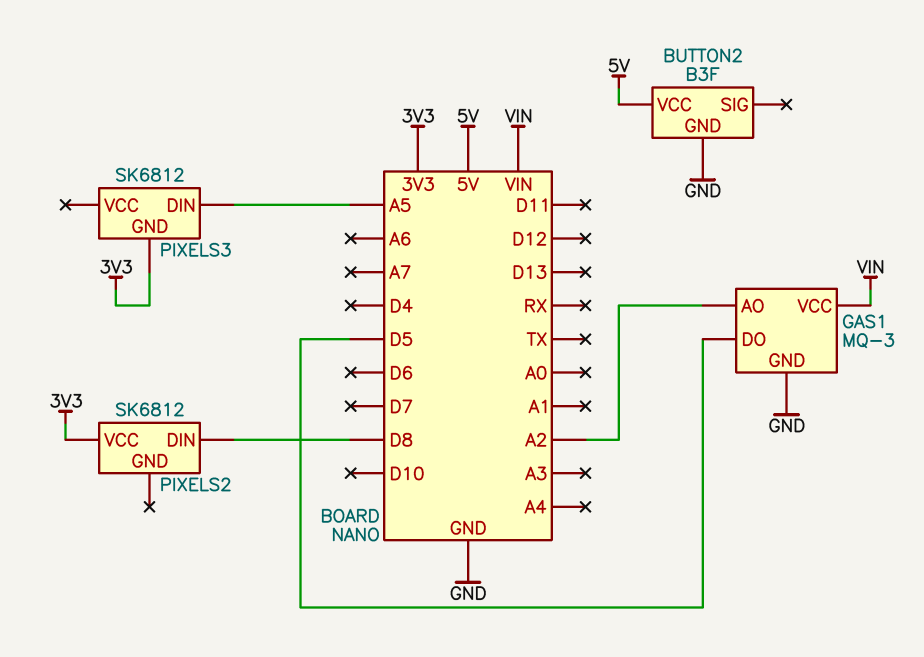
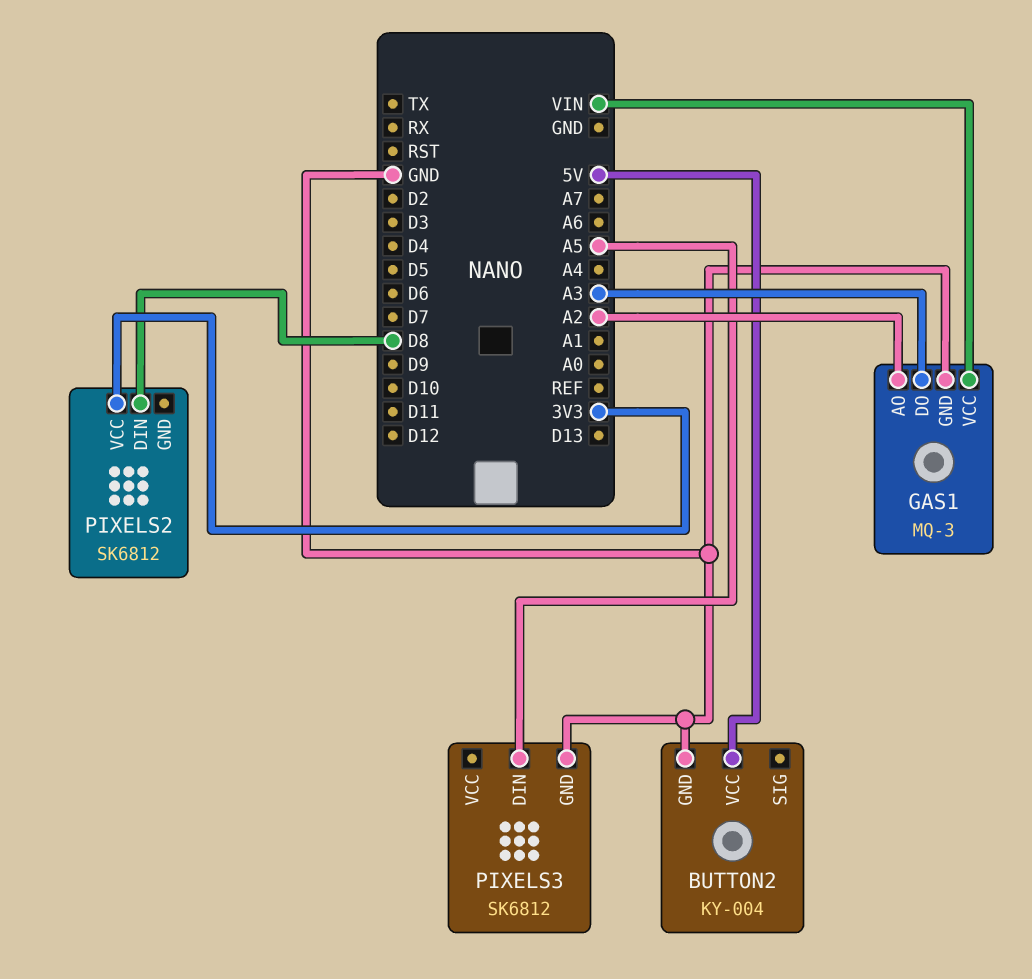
BUTTON2: B3F -> KY-004
GAS1 pin DO: D5 -> A3
PIXELS3 pin GND: 3V3 -> GND

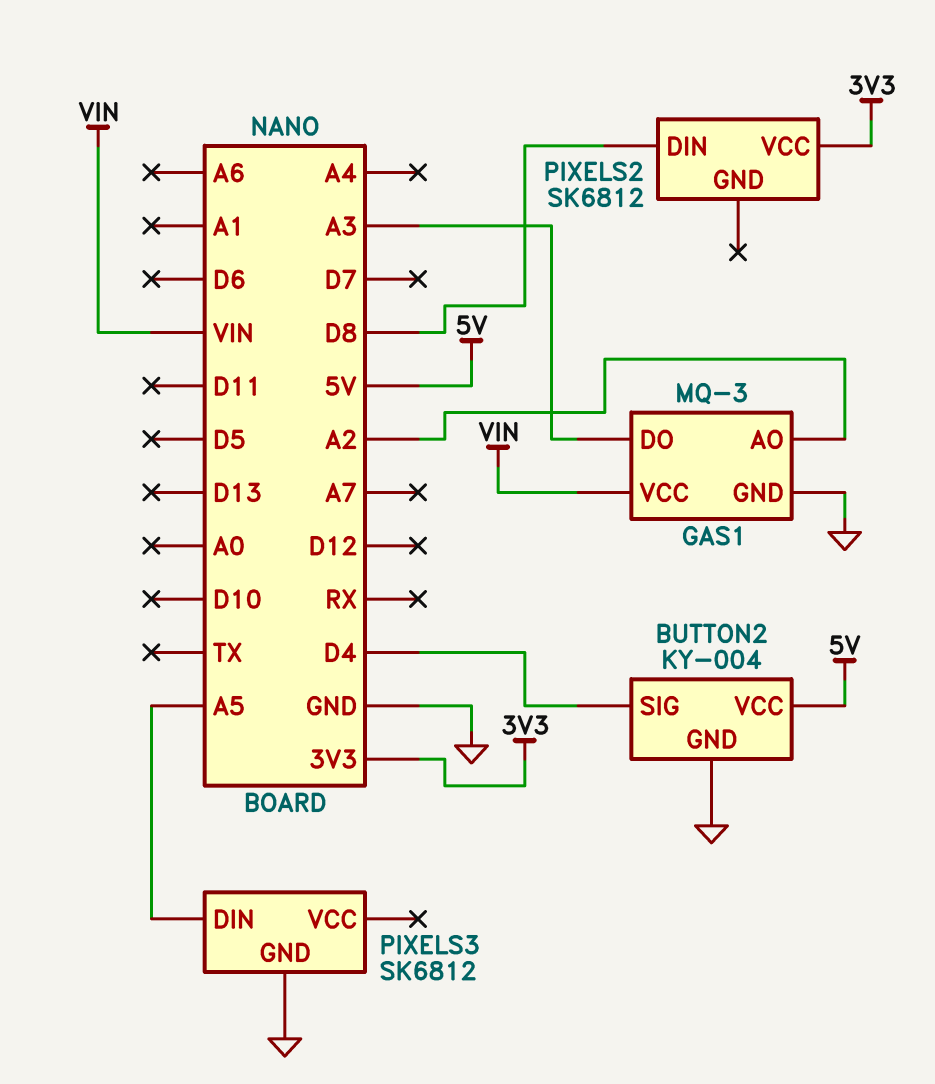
BUTTON2 pin SIG: none -> D4

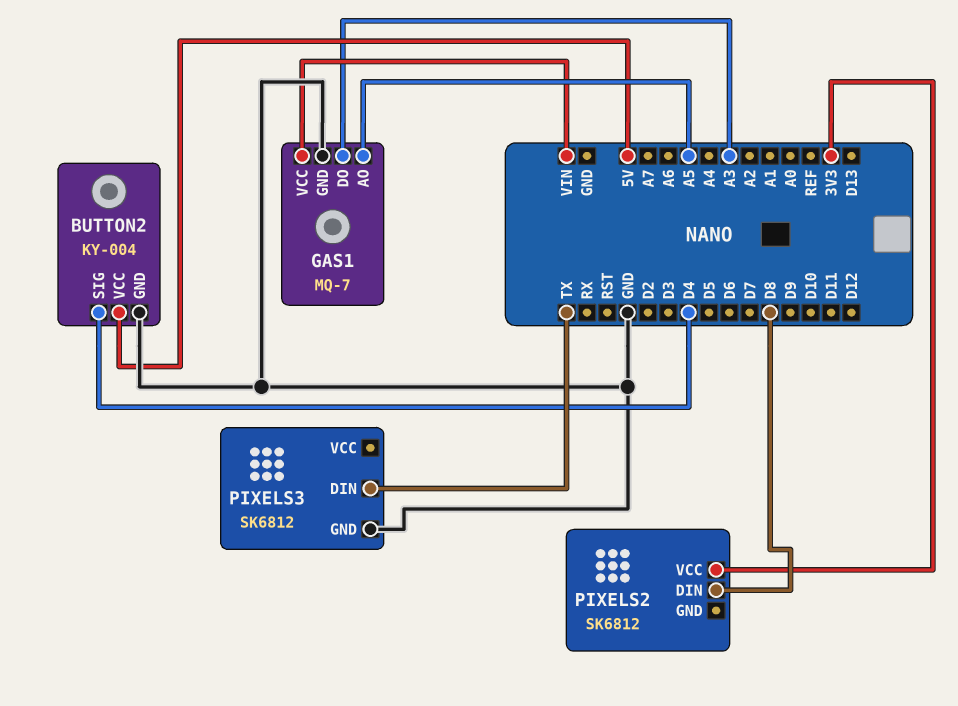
GAS1: MQ-3 -> MQ-7
GAS1 pin AO: A2 -> A5
PIXELS3 pin DIN: A5 -> TX

